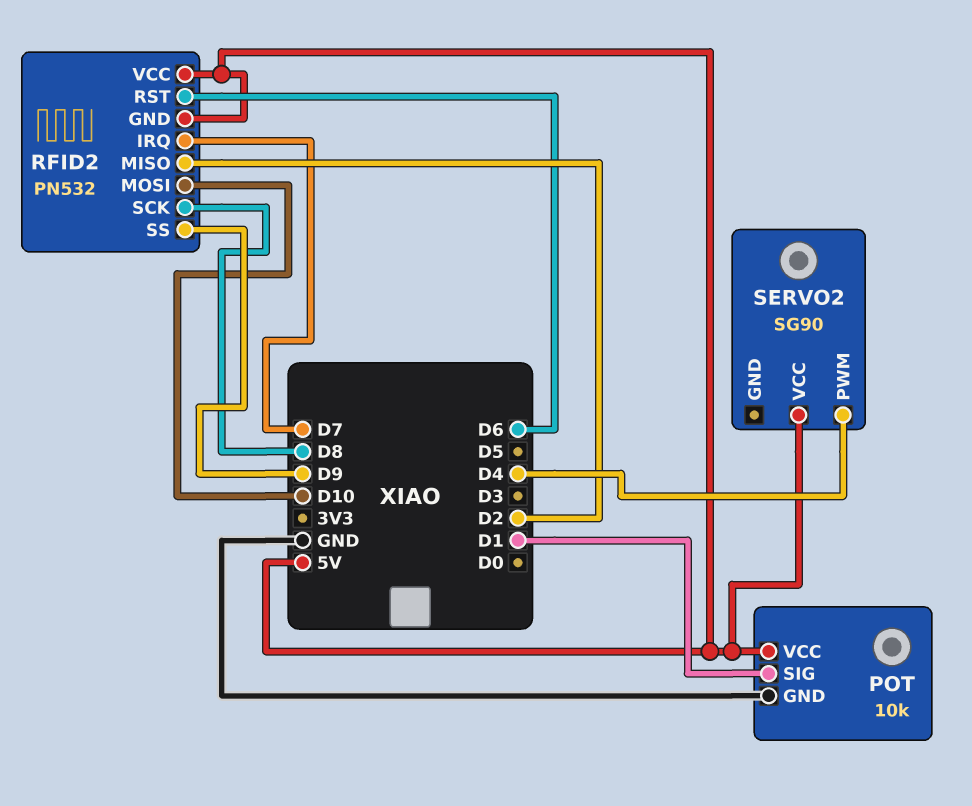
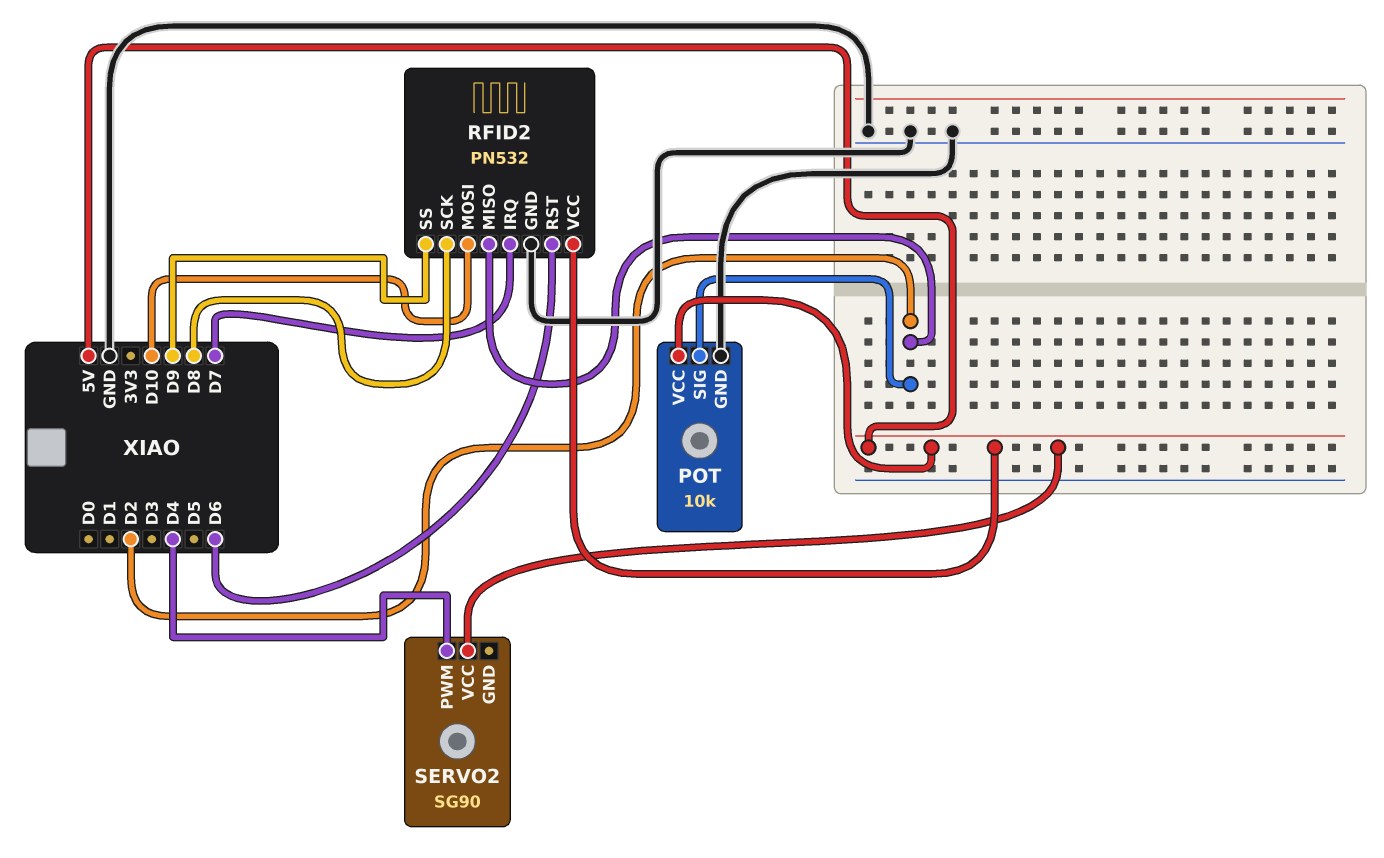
POT pin SIG: D1 -> D2
RFID2 pin GND: 5V -> GND

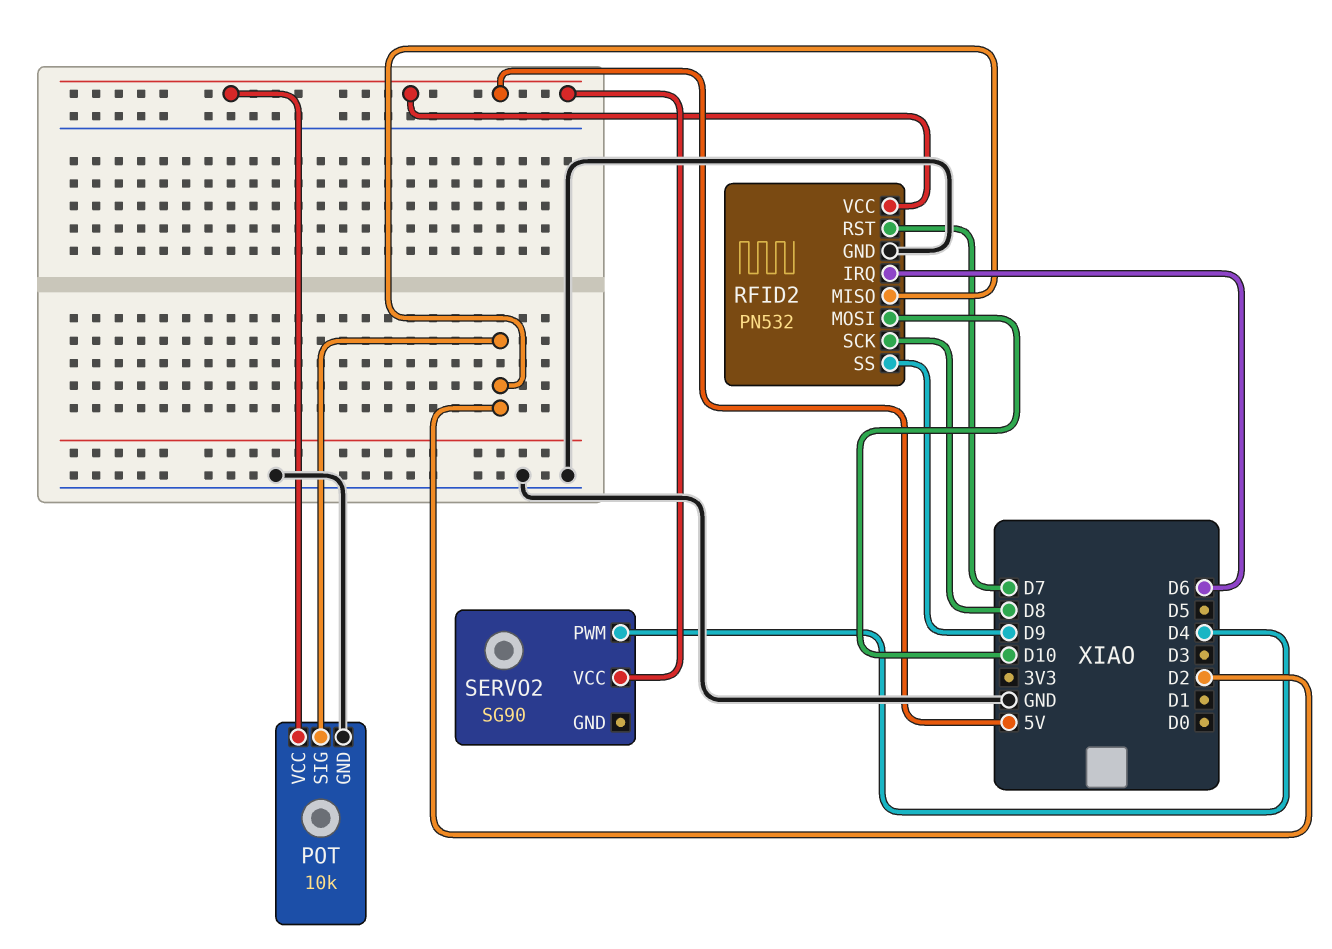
RFID2 pin IRQ: D7 -> D6
RFID2 pin RST: D6 -> D7

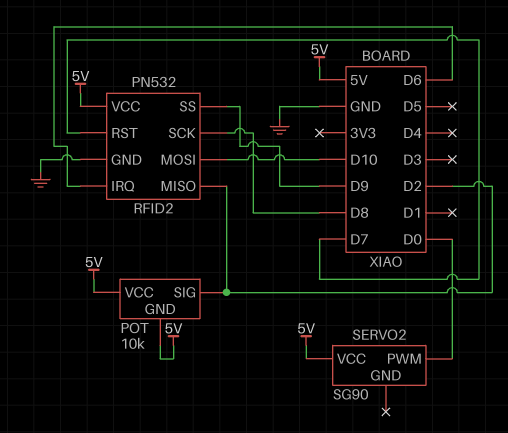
POT pin GND: GND -> 5V
SERVO2 pin PWM: D4 -> D0

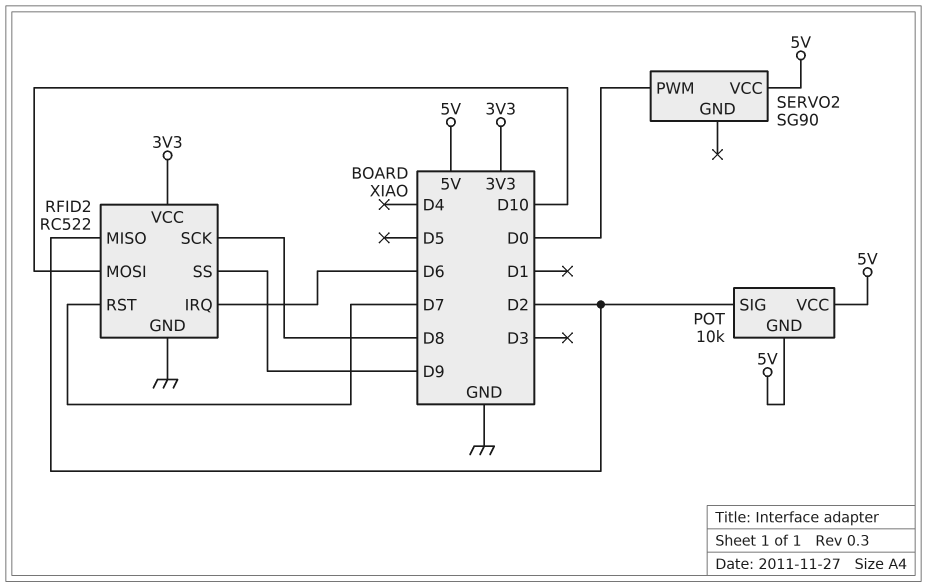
RFID2: PN532 -> RC522
RFID2 pin VCC: 5V -> 3V3

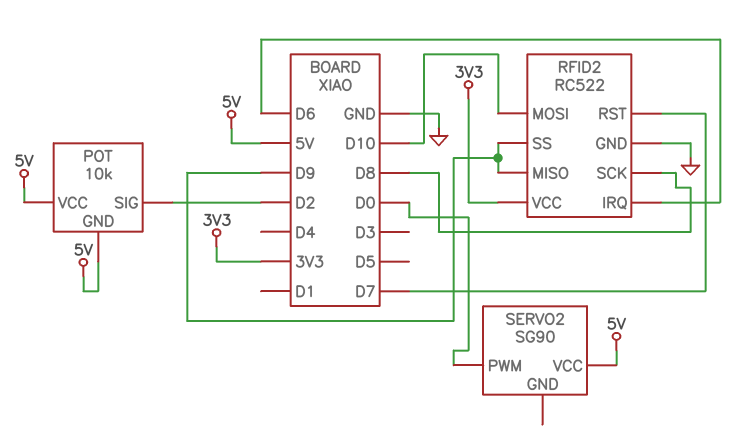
RFID2 pin MISO: D2 -> D9

